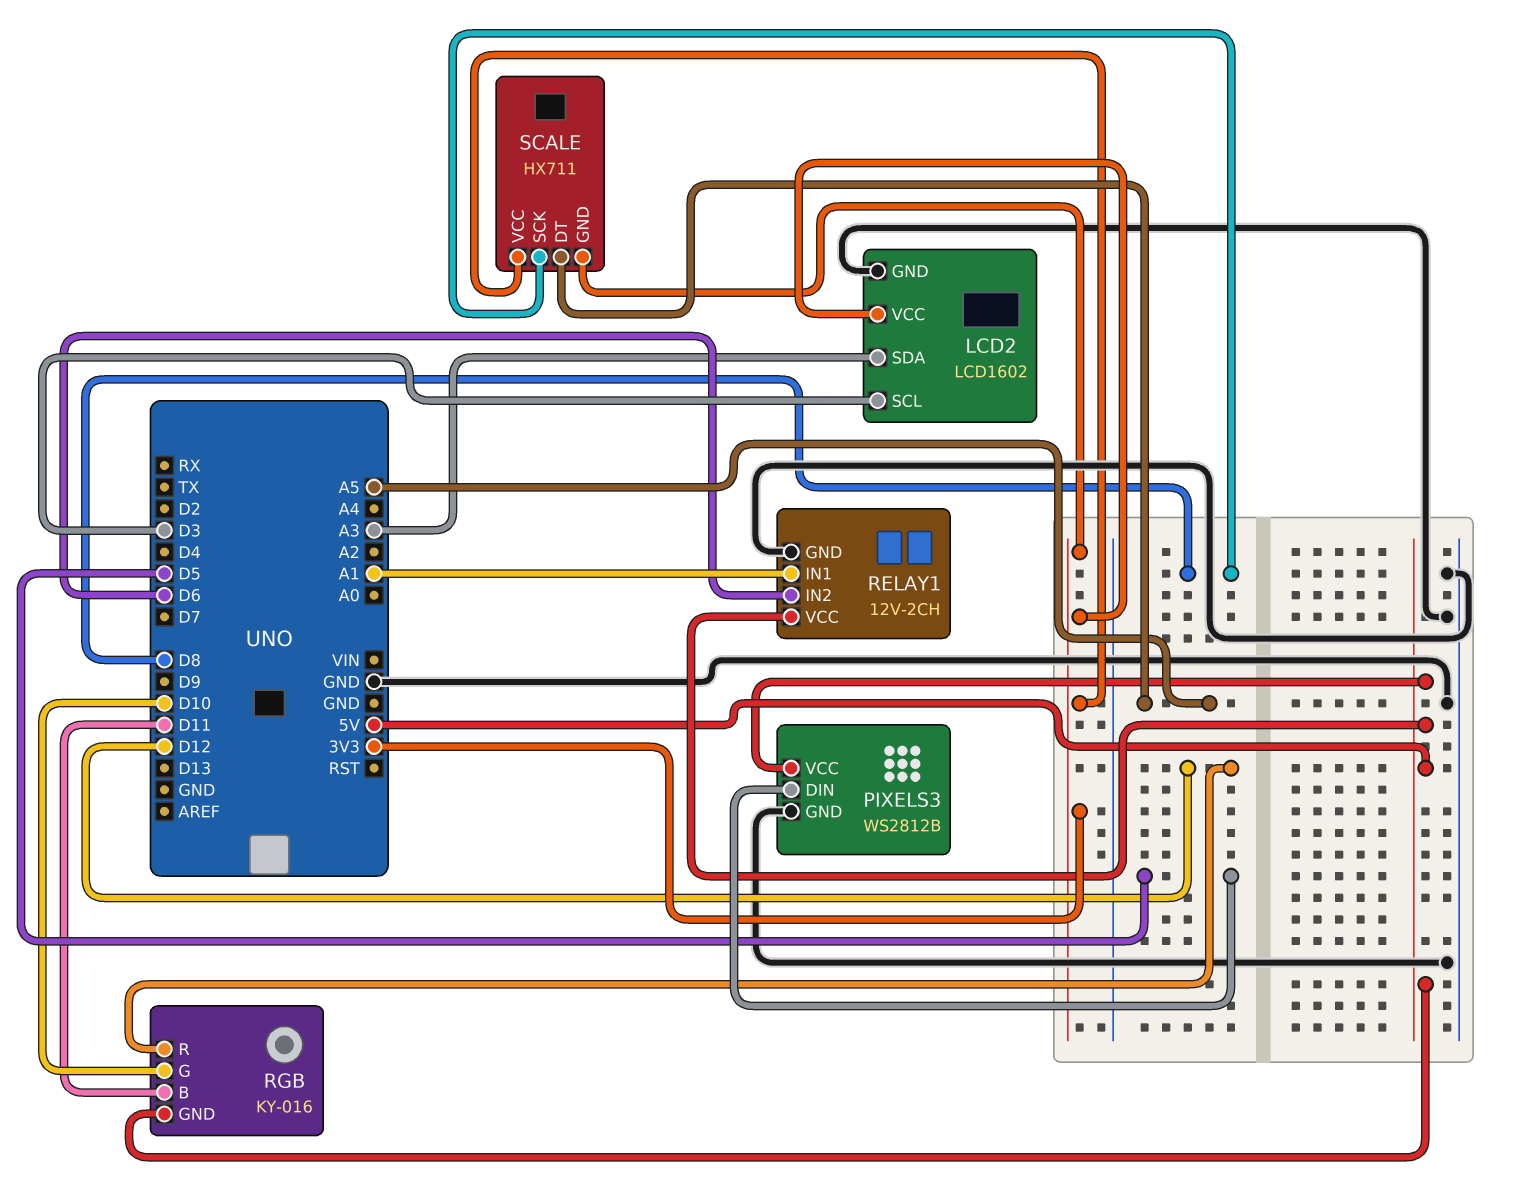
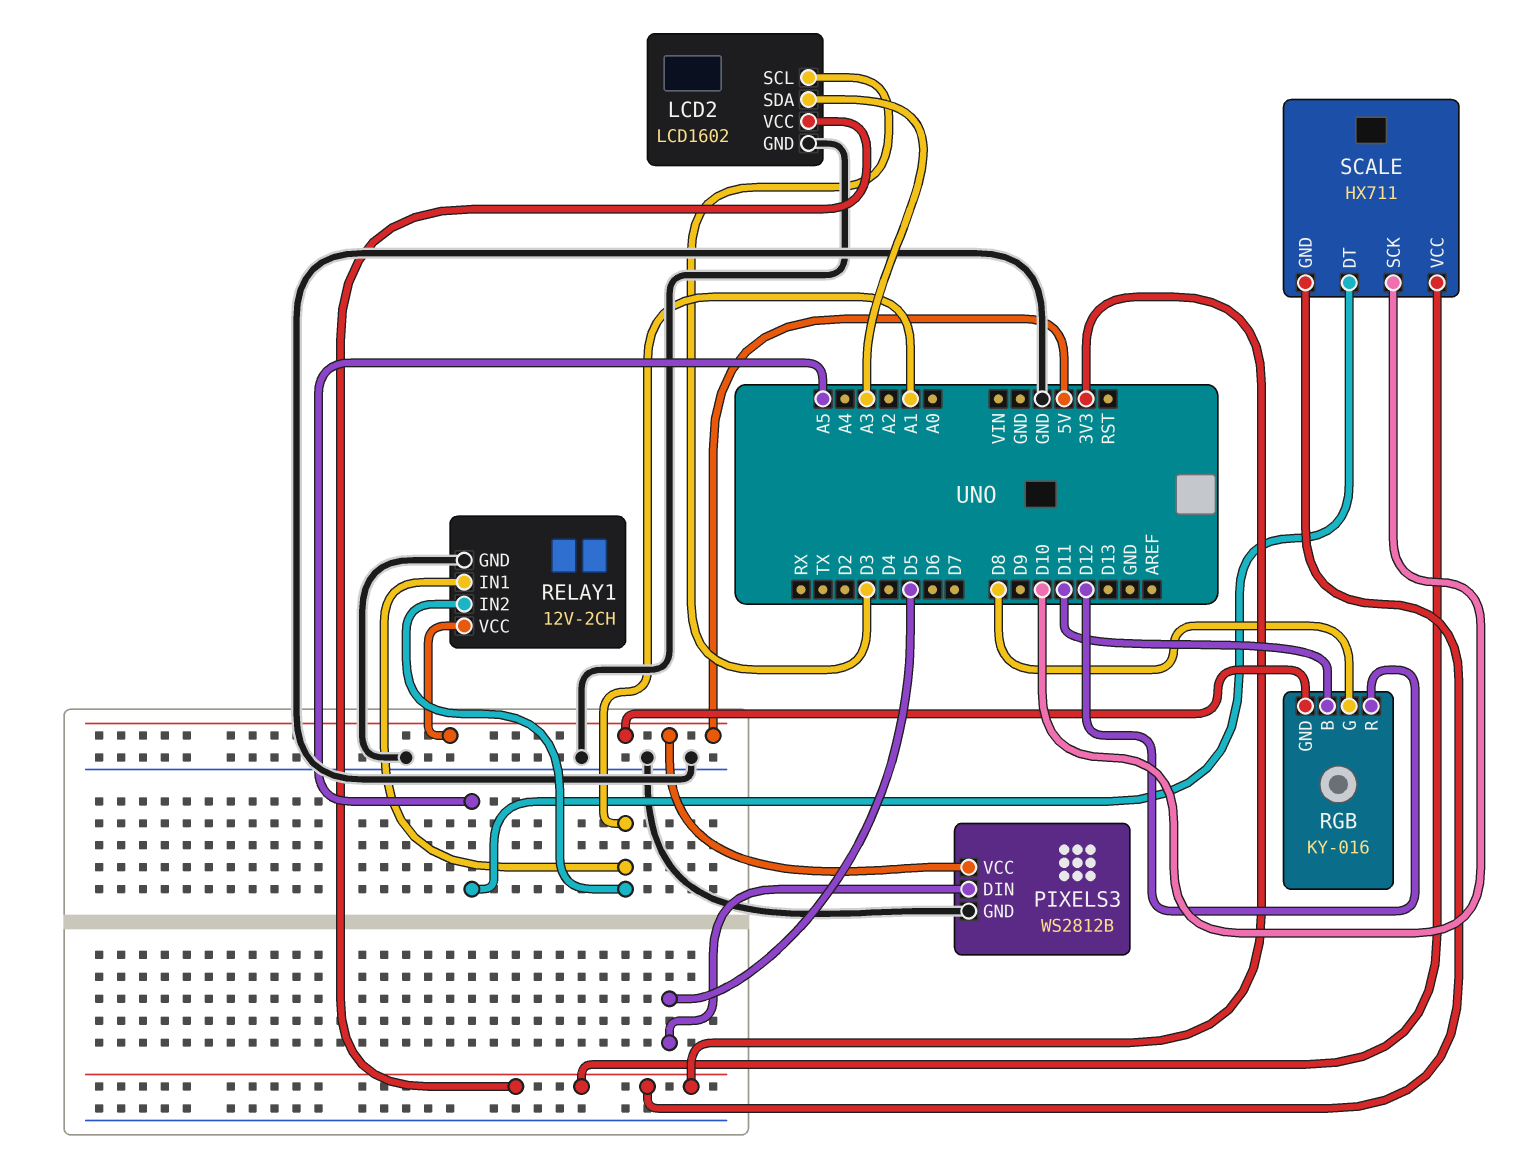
RELAY1 pin IN2: D6 -> A1
RGB pin G: D10 -> D8
SCALE pin SCK: D8 -> D10

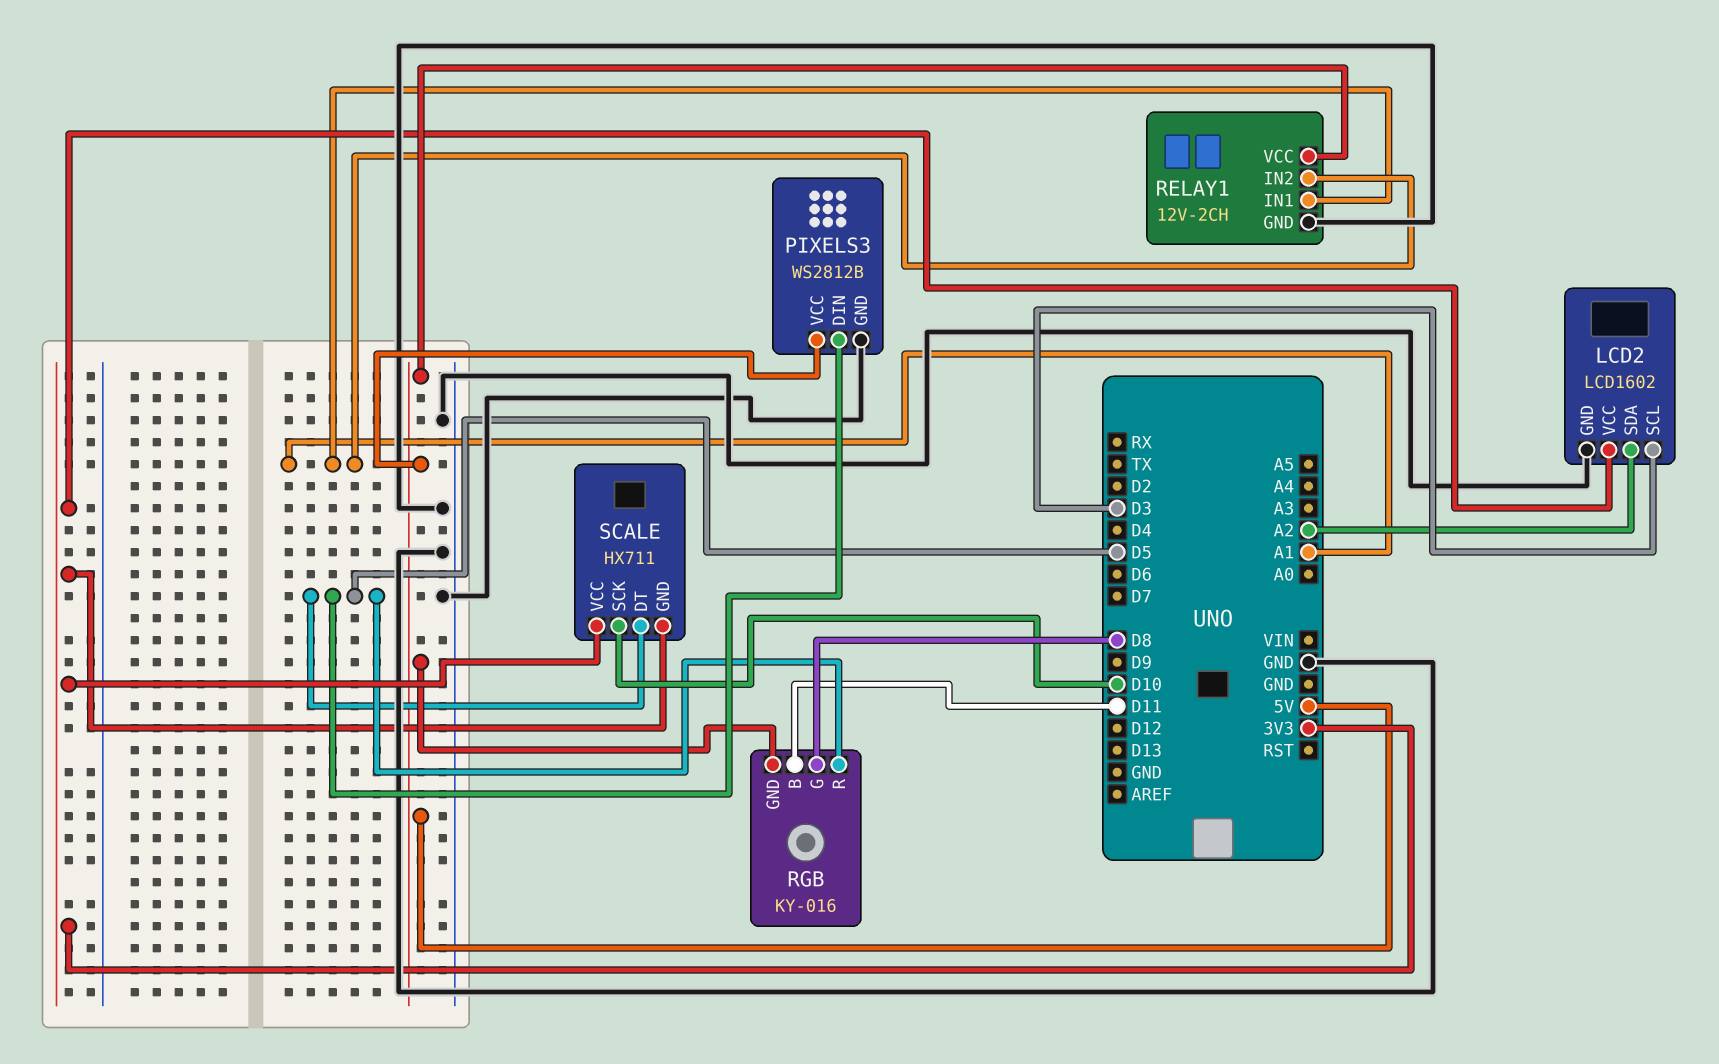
LCD2 pin SDA: A3 -> A2
RGB pin R: D12 -> D5
SCALE pin DT: A5 -> D5

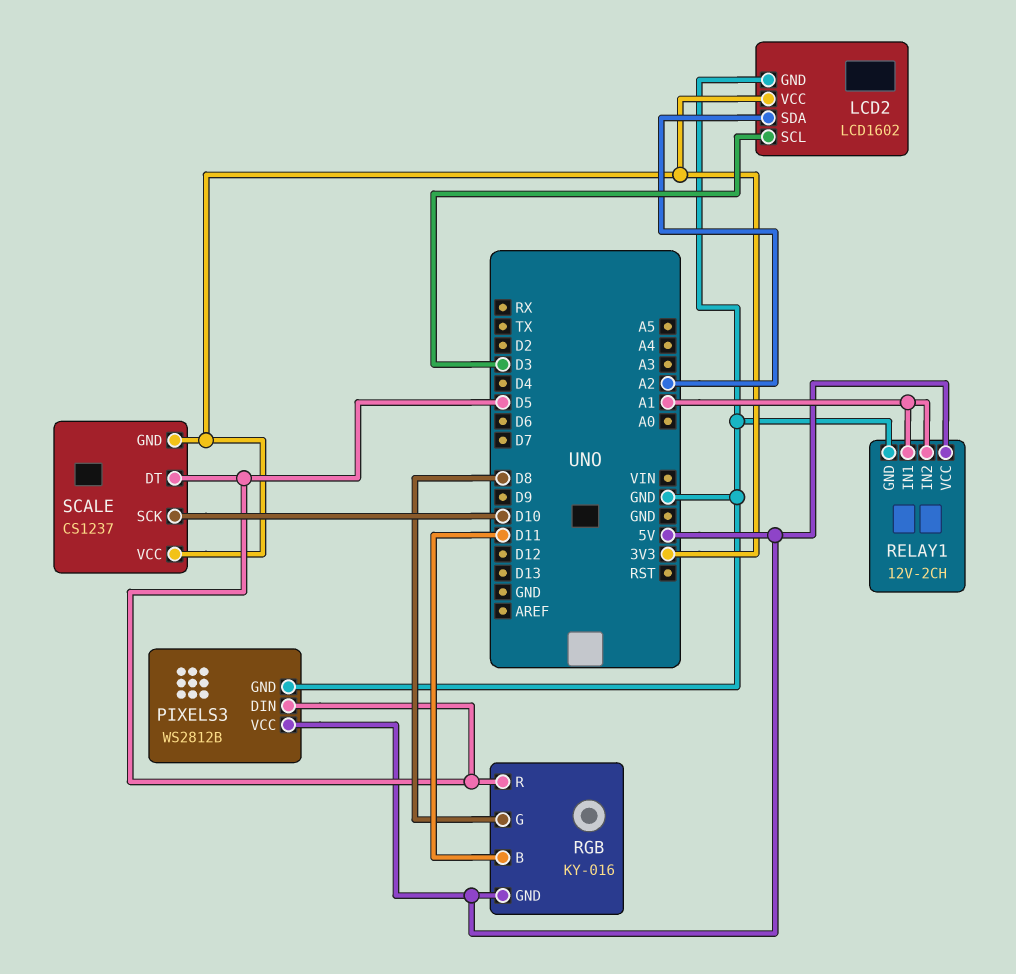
SCALE: HX711 -> CS1237

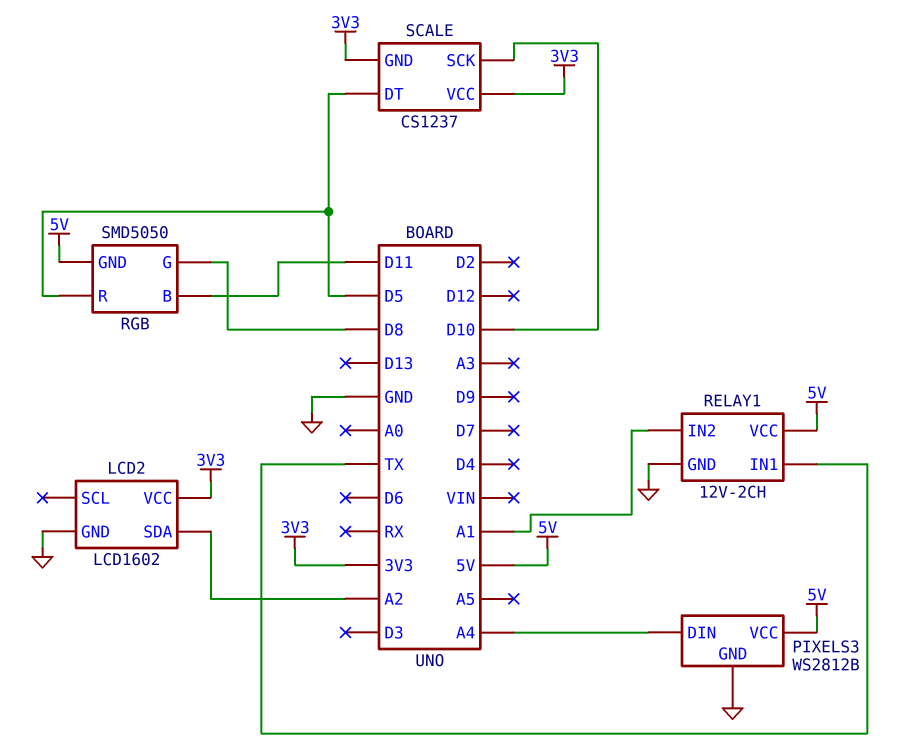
LCD2 pin SCL: D3 -> none
PIXELS3 pin DIN: D5 -> A4
RELAY1 pin IN1: A1 -> TX
RGB: KY-016 -> SMD5050

